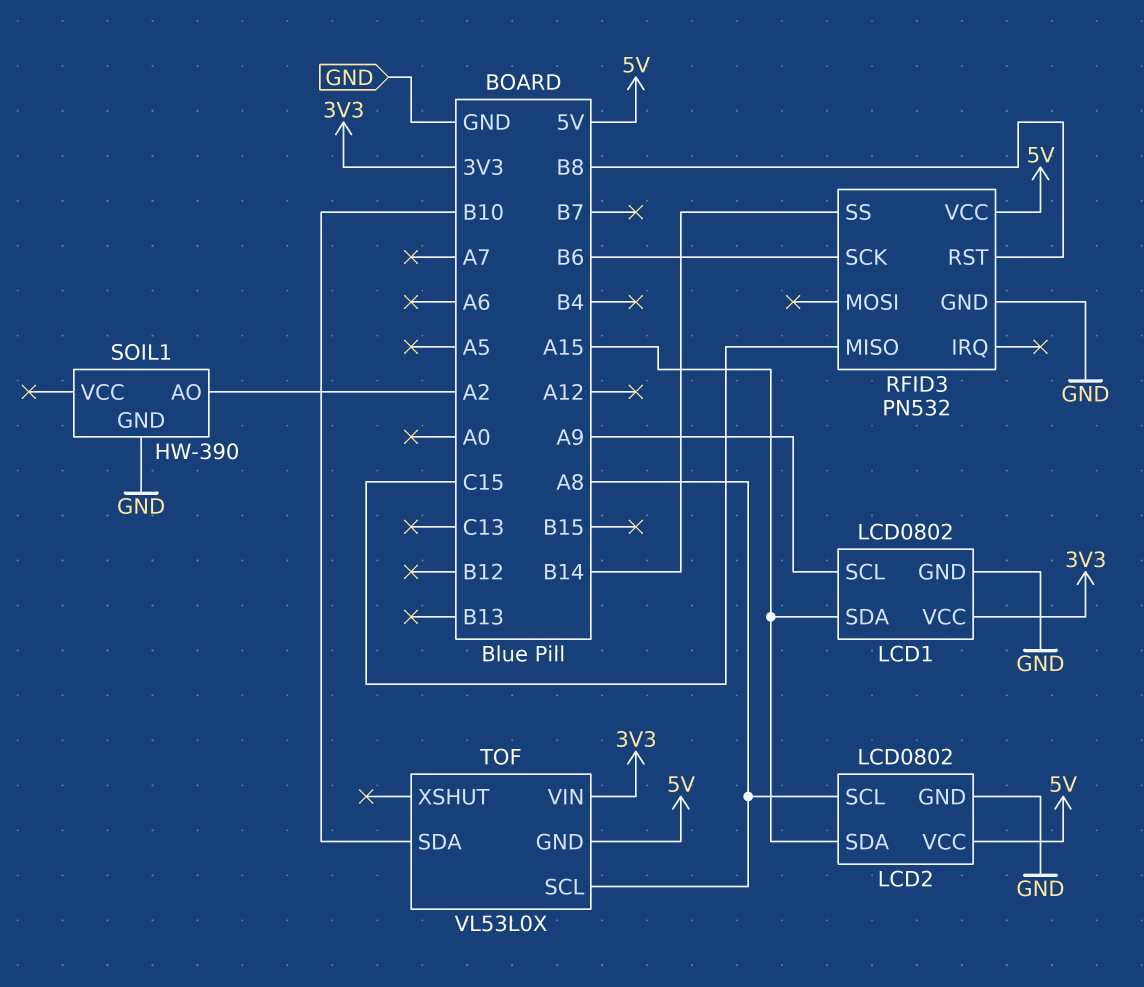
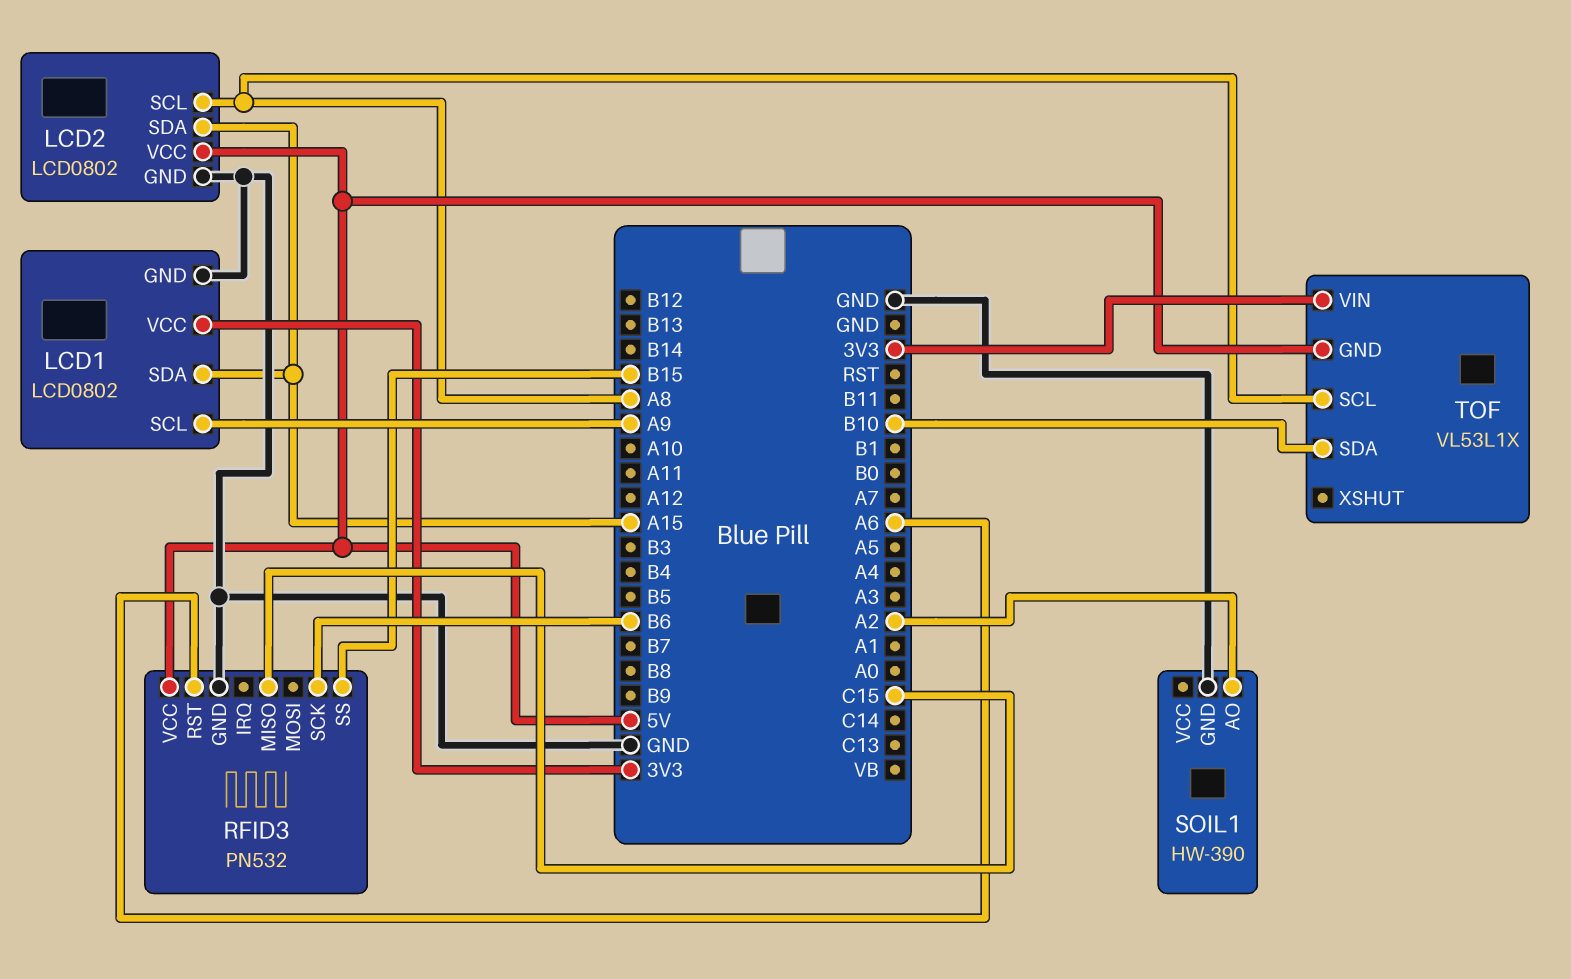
RFID3 pin RST: B8 -> A6
RFID3 pin SS: B14 -> B15
TOF: VL53L0X -> VL53L1X

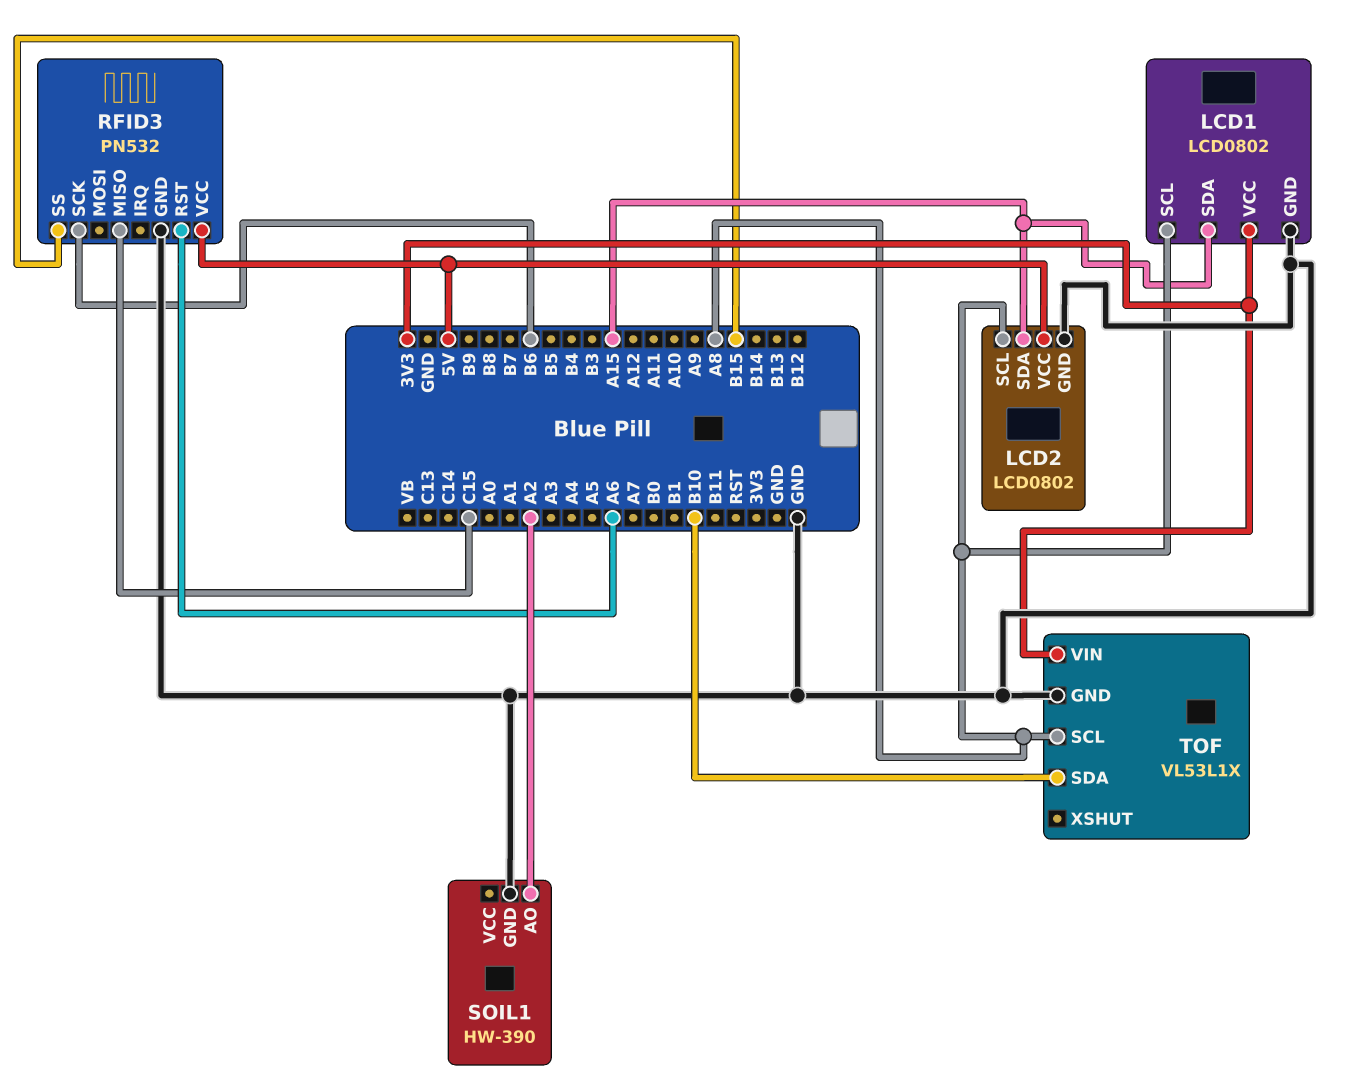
LCD1 pin SCL: A9 -> A8
TOF pin GND: 5V -> GND

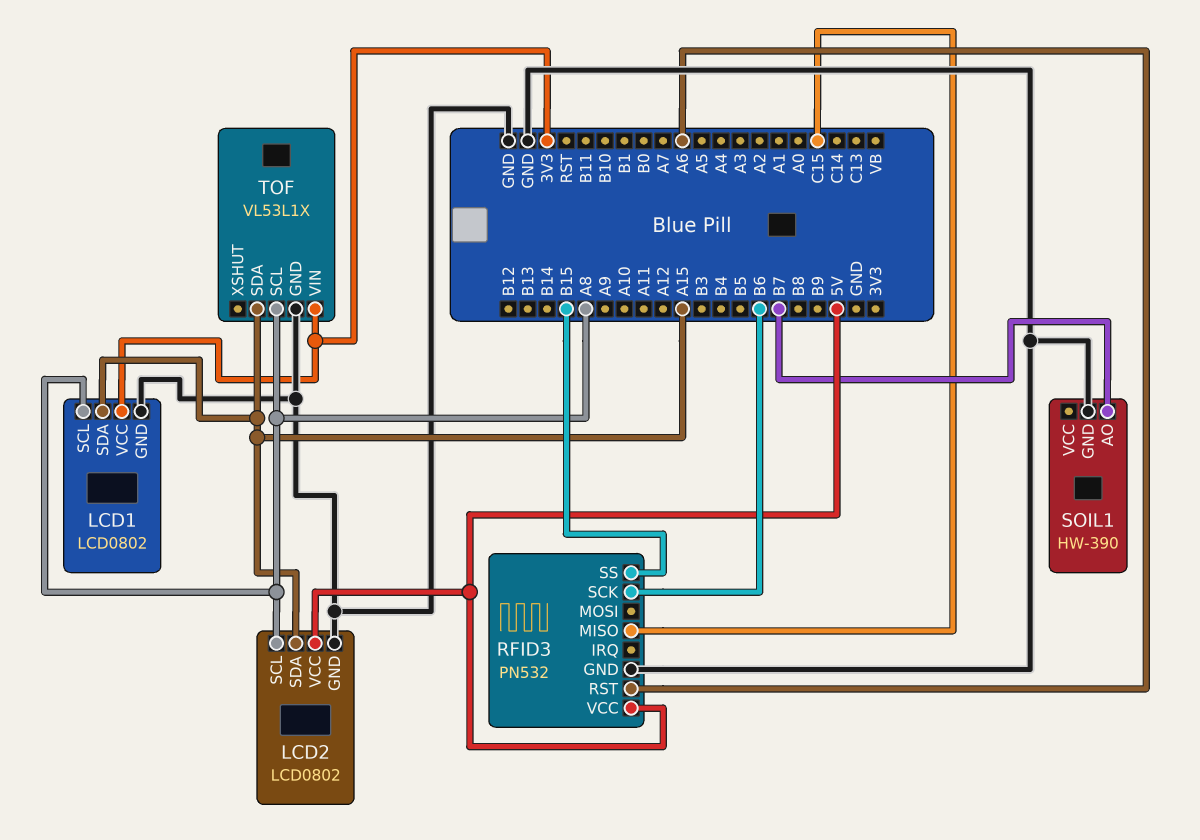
SOIL1 pin AO: A2 -> B7
TOF pin SDA: B10 -> A15

